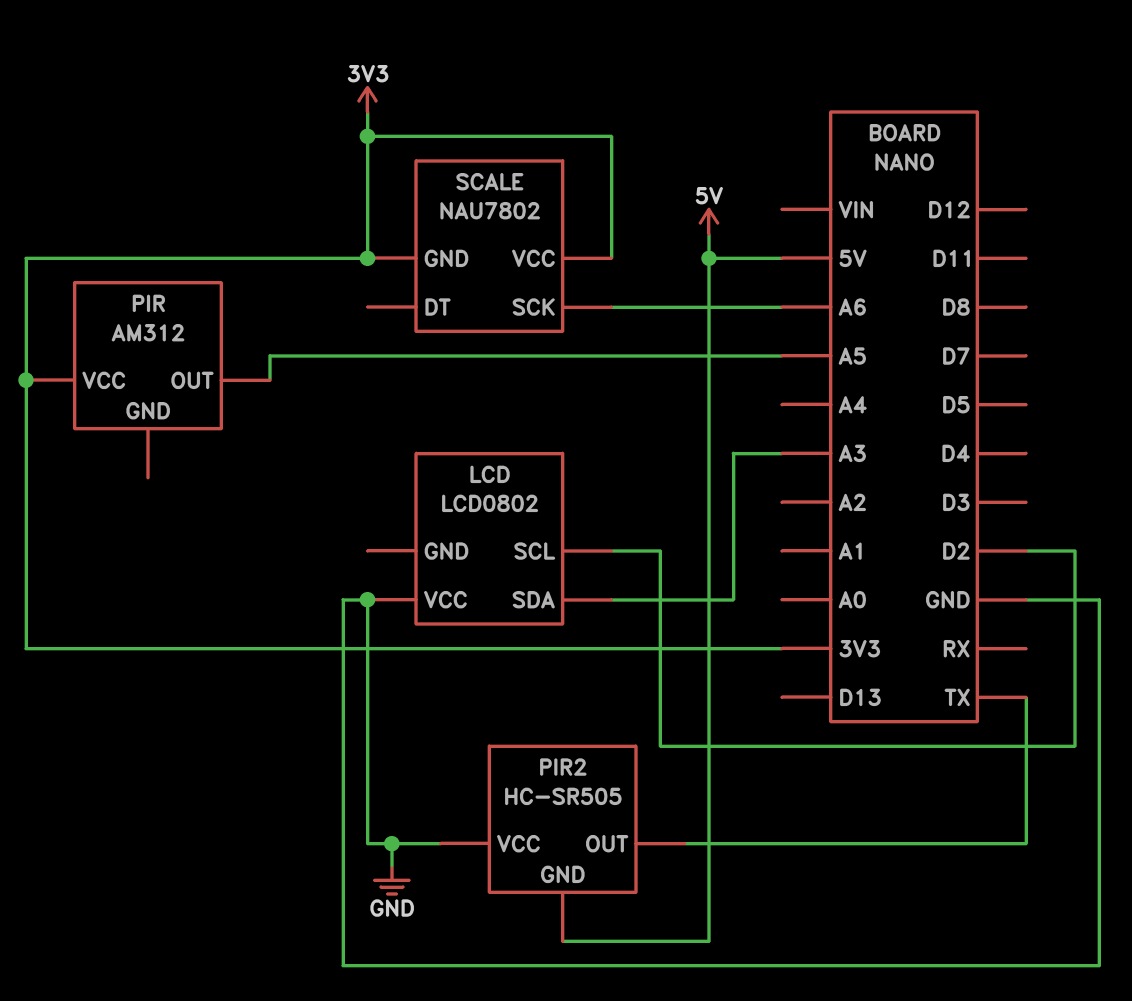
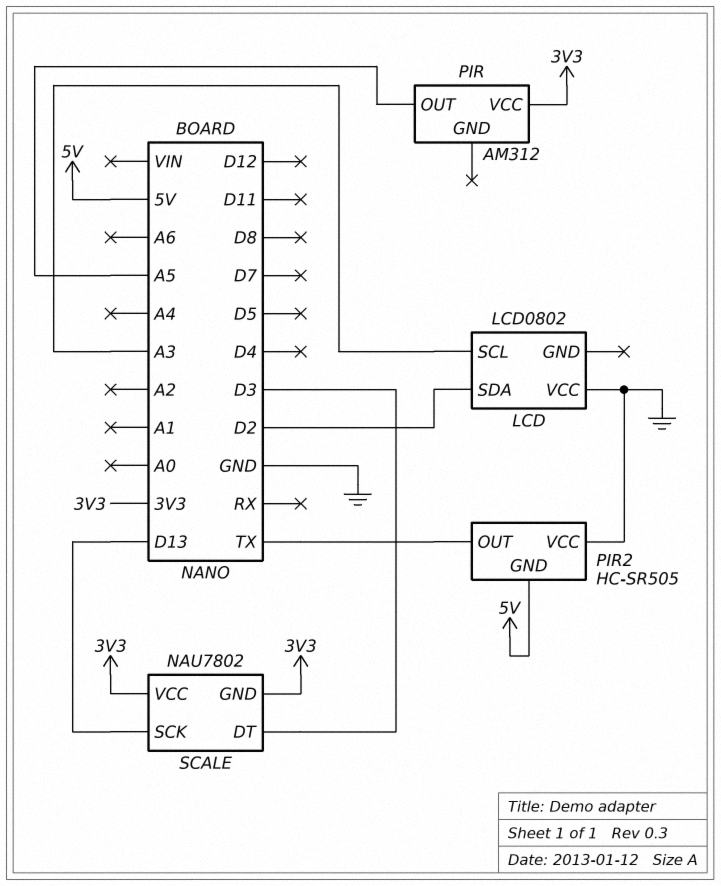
LCD pin SCL: D2 -> A3
LCD pin SDA: A3 -> D2
SCALE pin DT: none -> D3
SCALE pin SCK: A6 -> D13

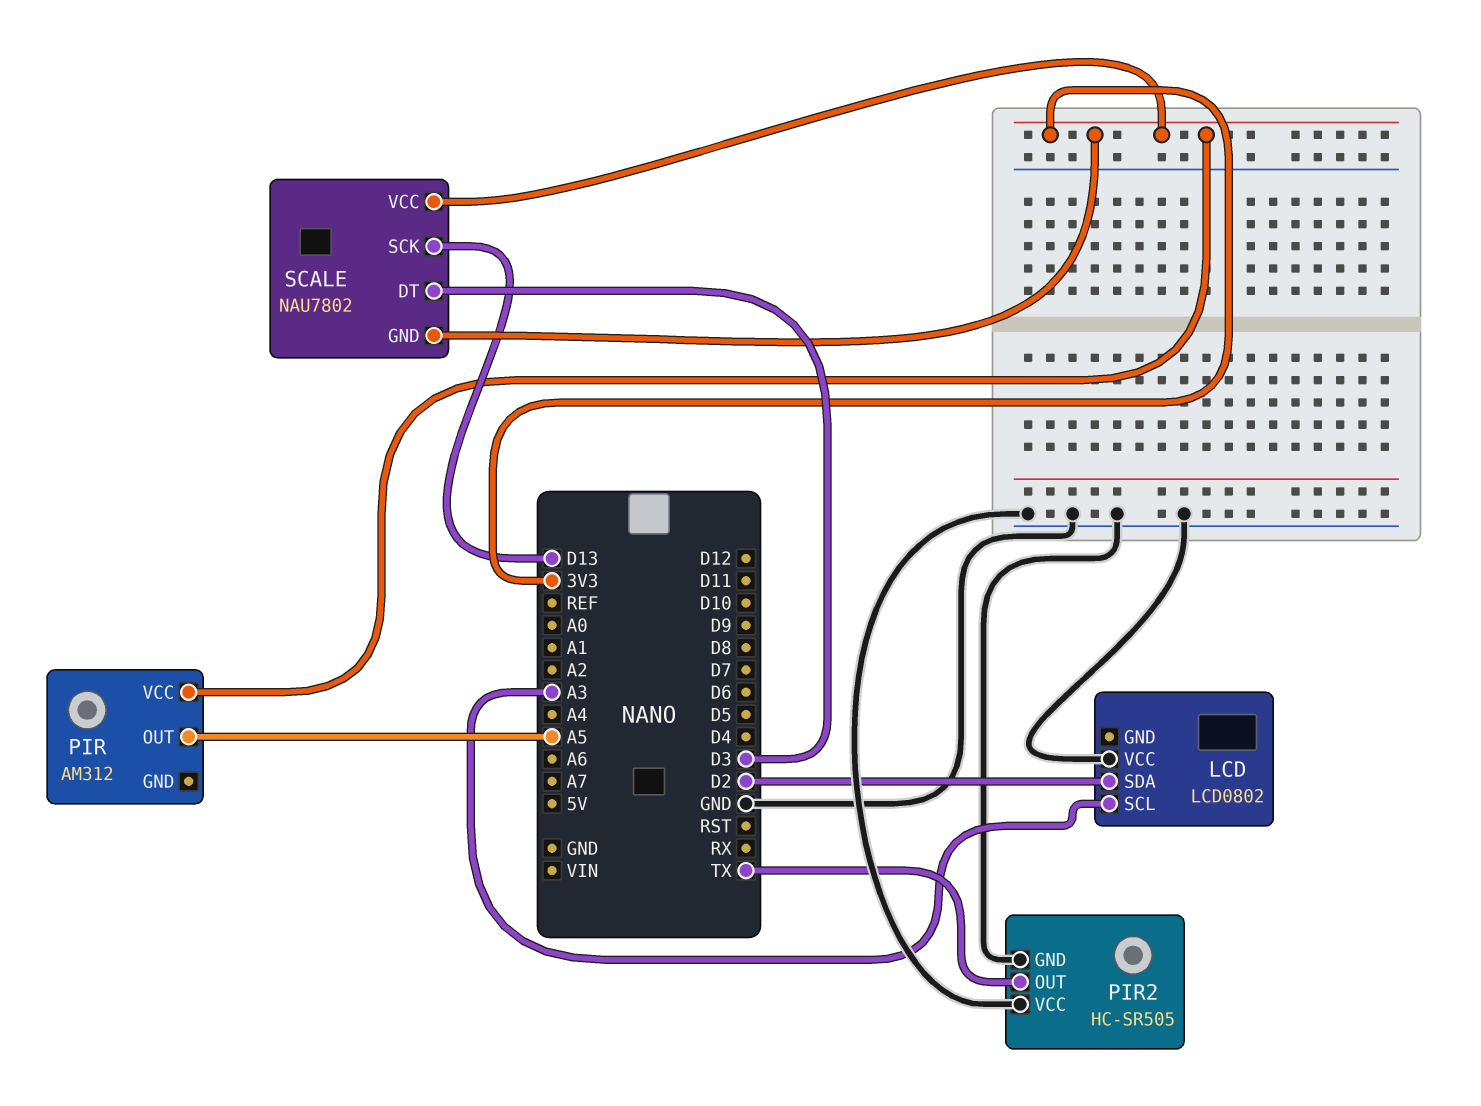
PIR2 pin GND: 5V -> GND

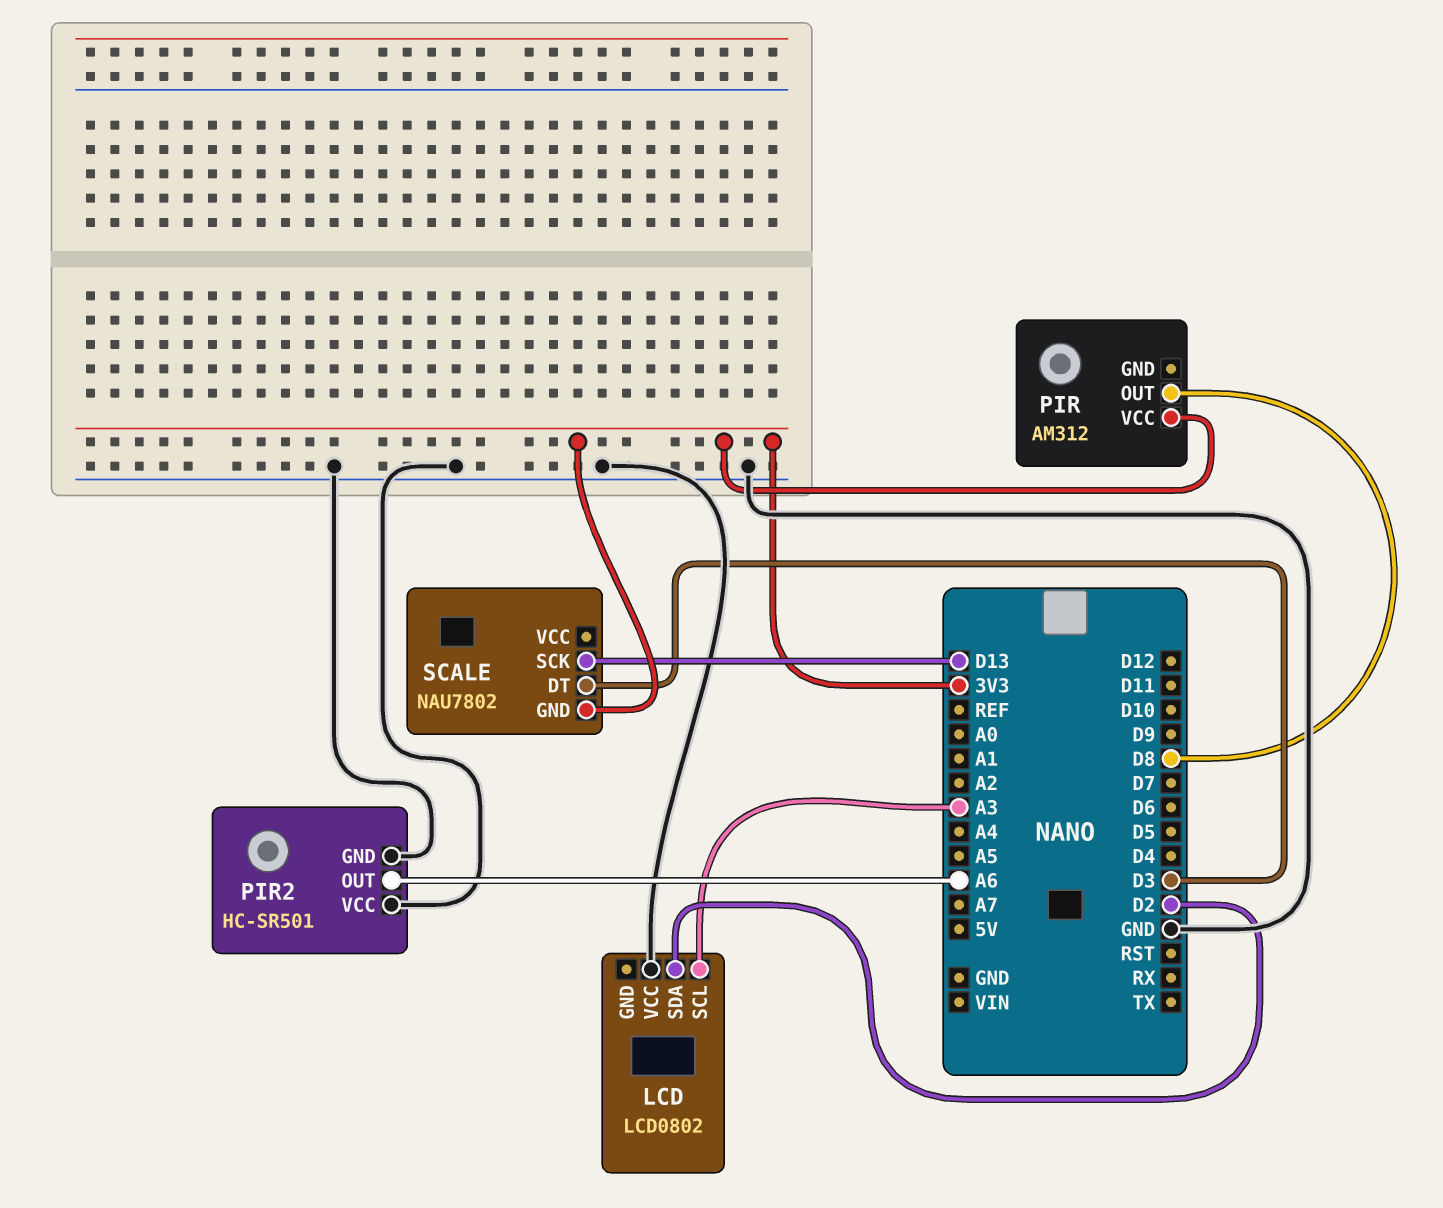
PIR pin OUT: A5 -> D8
PIR2: HC-SR505 -> HC-SR501
PIR2 pin OUT: TX -> A6
SCALE pin VCC: 3V3 -> none

